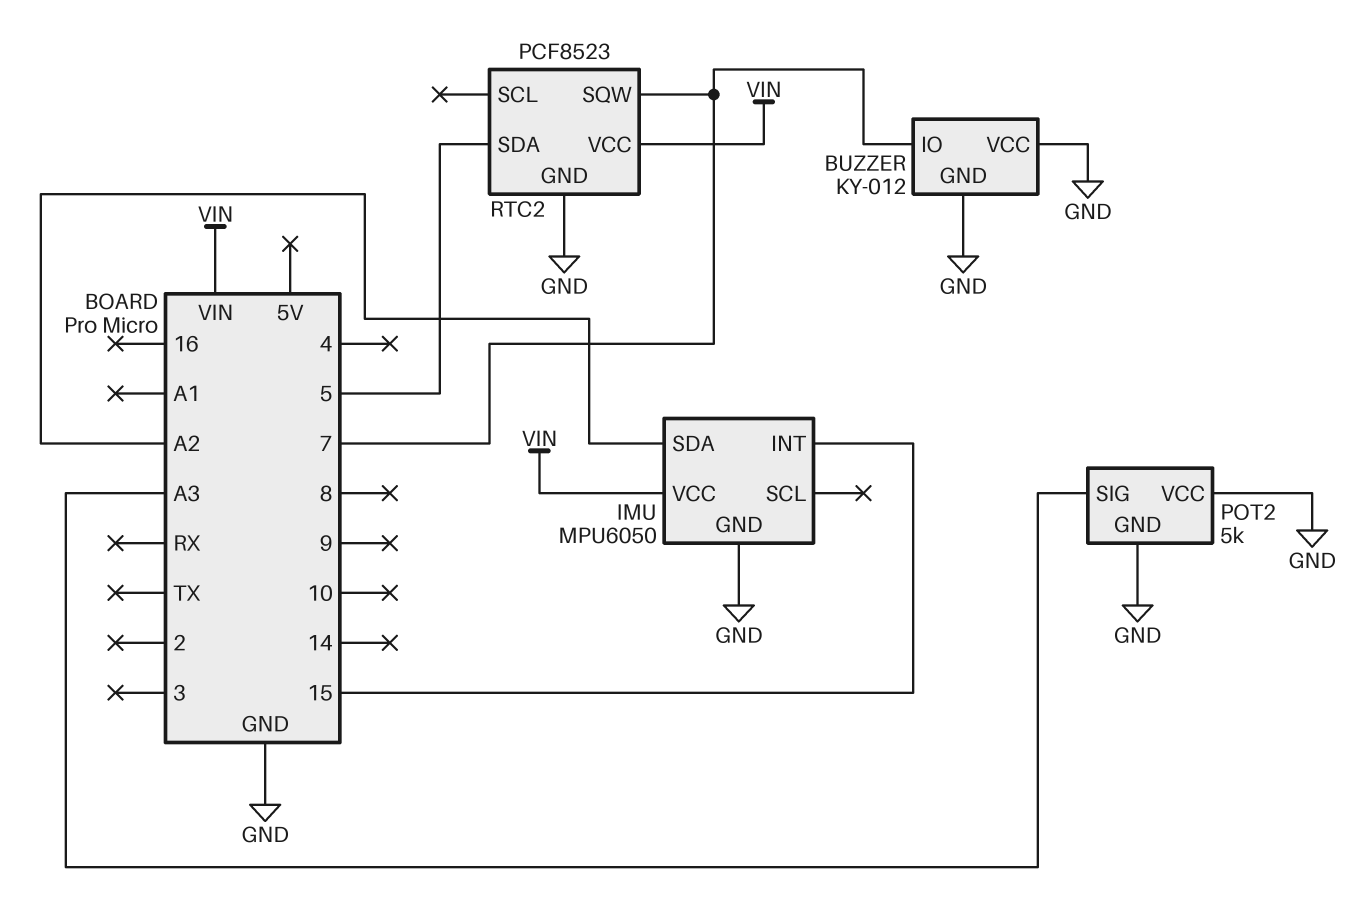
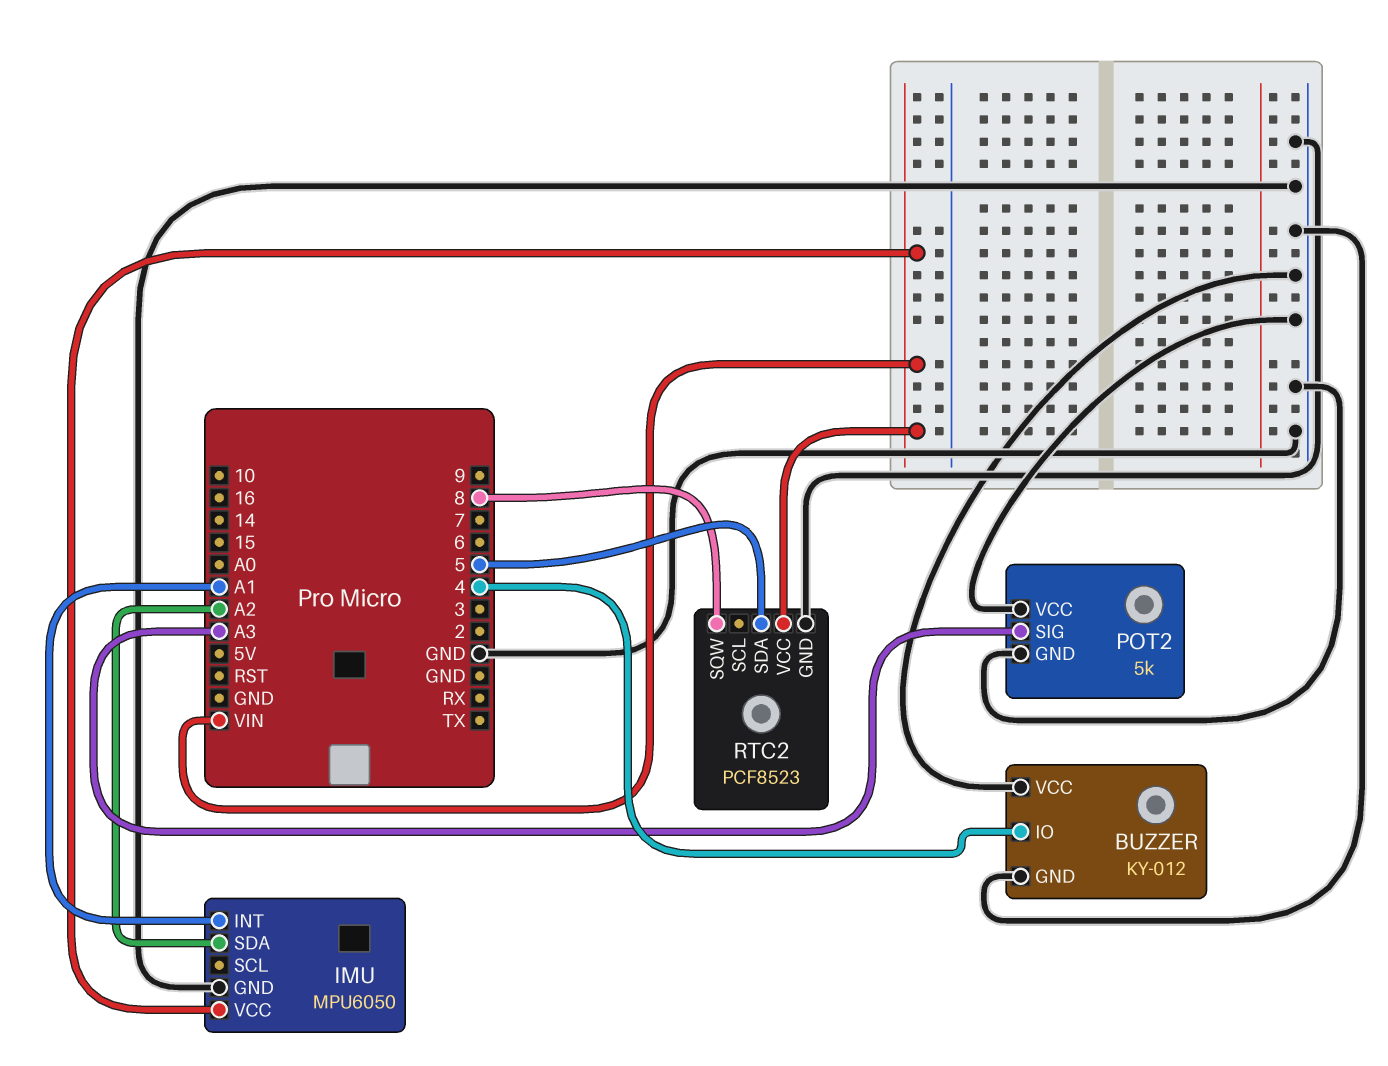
BUZZER pin IO: 7 -> 4
IMU pin INT: 15 -> A1
RTC2 pin SQW: 7 -> 8

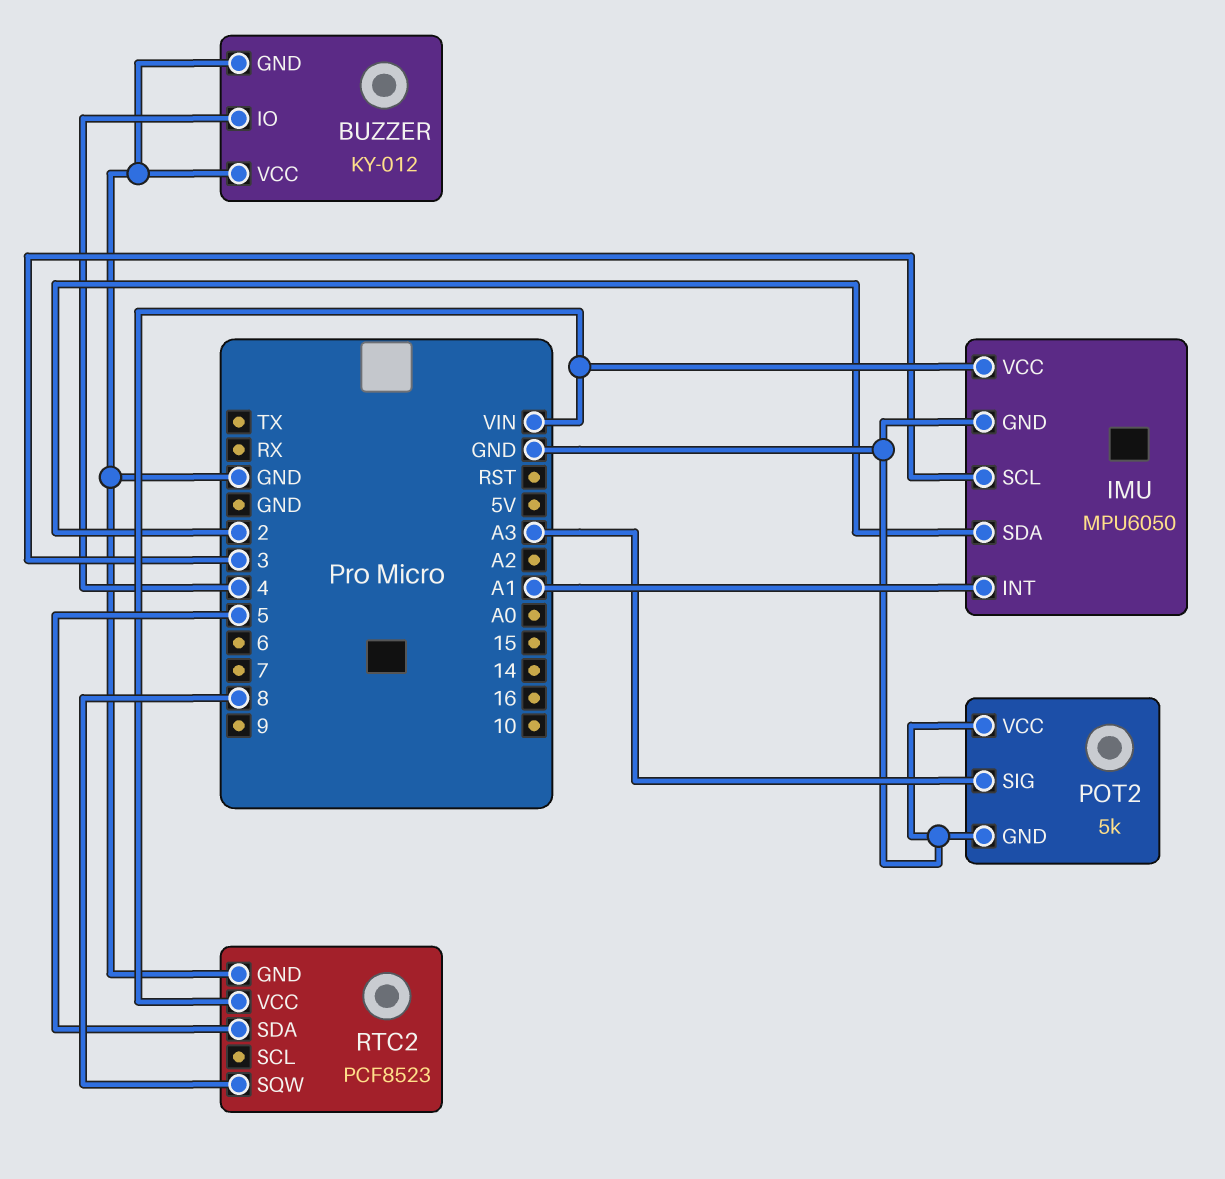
IMU pin SCL: none -> 3
IMU pin SDA: A2 -> 2

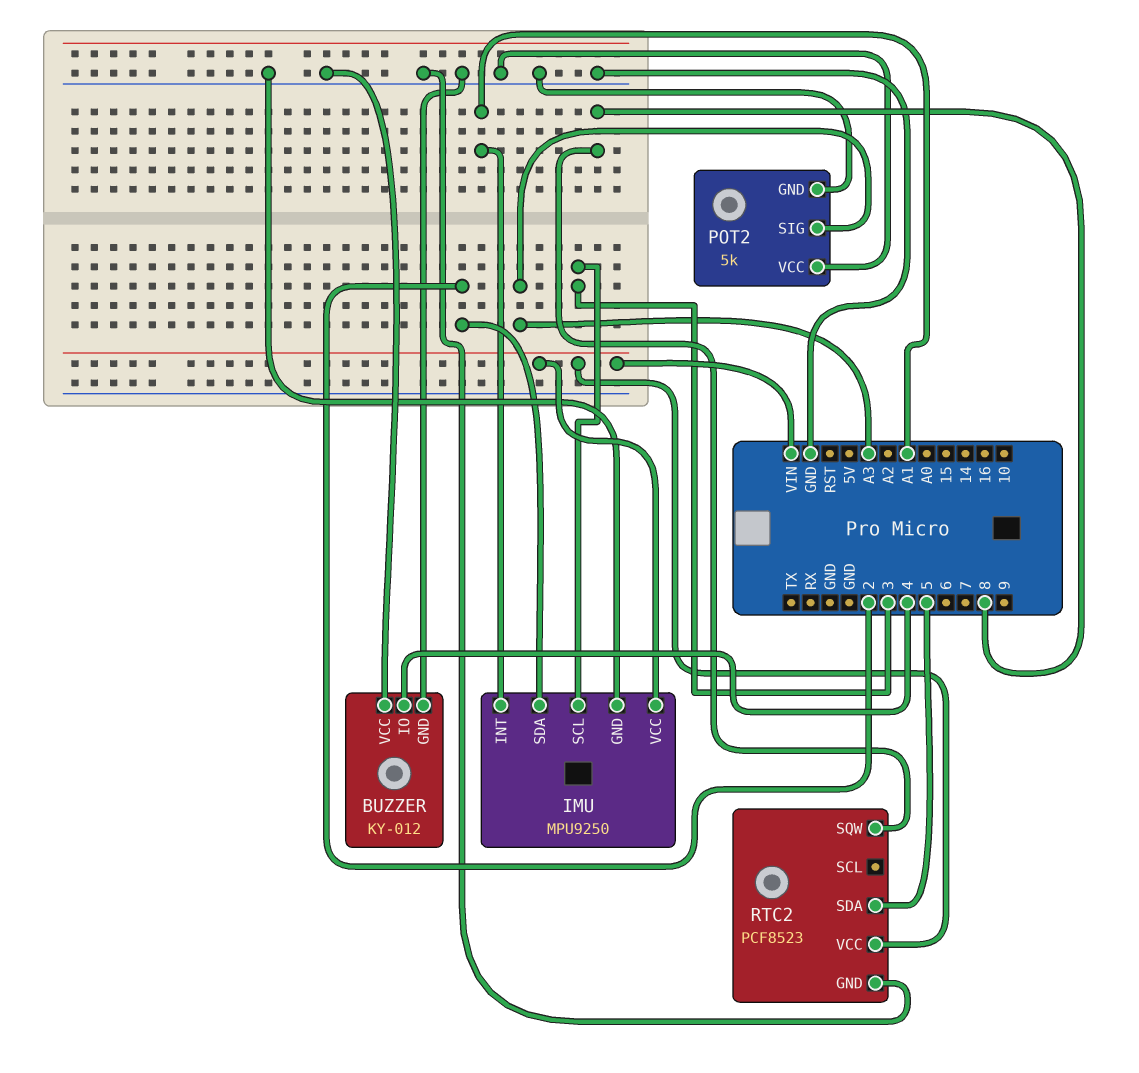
IMU: MPU6050 -> MPU9250

